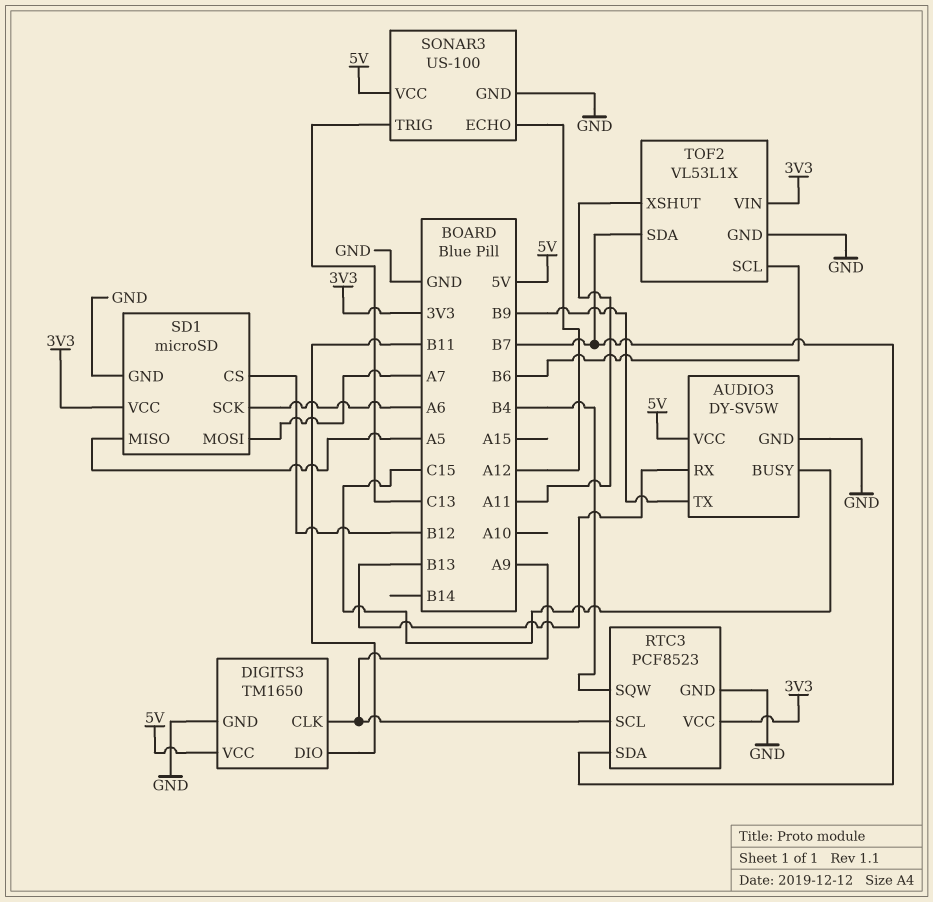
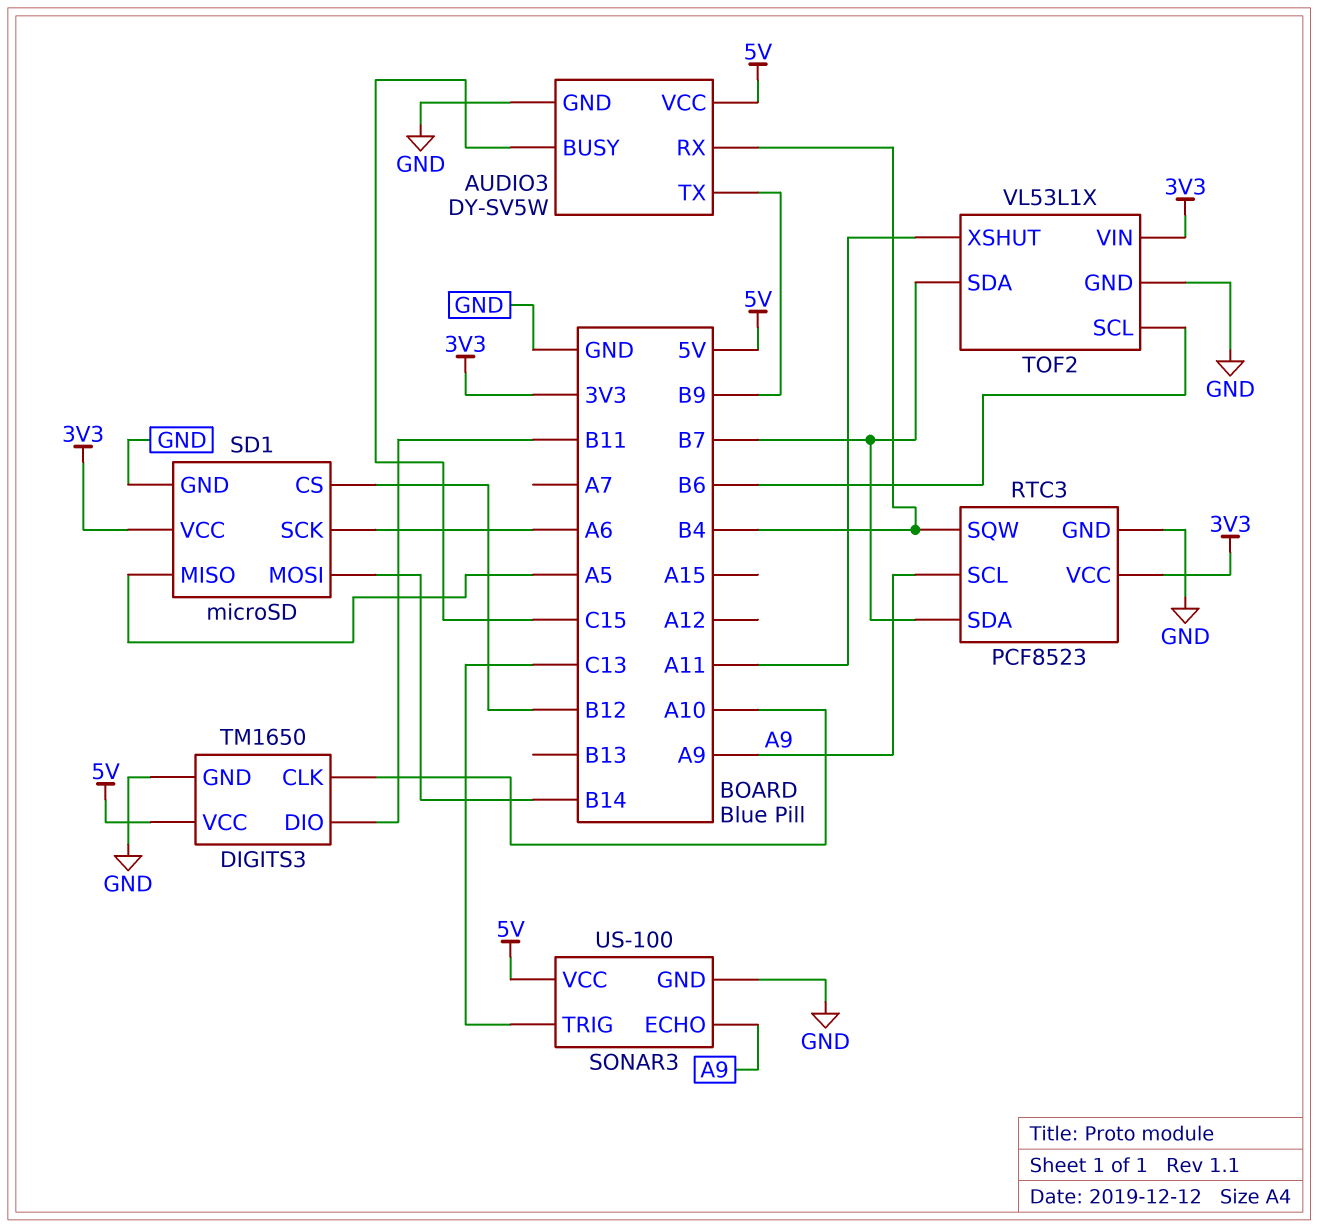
AUDIO3 pin RX: B13 -> B4
DIGITS3 pin CLK: A9 -> A10
SD1 pin MOSI: A7 -> B14
SONAR3 pin ECHO: A12 -> A9

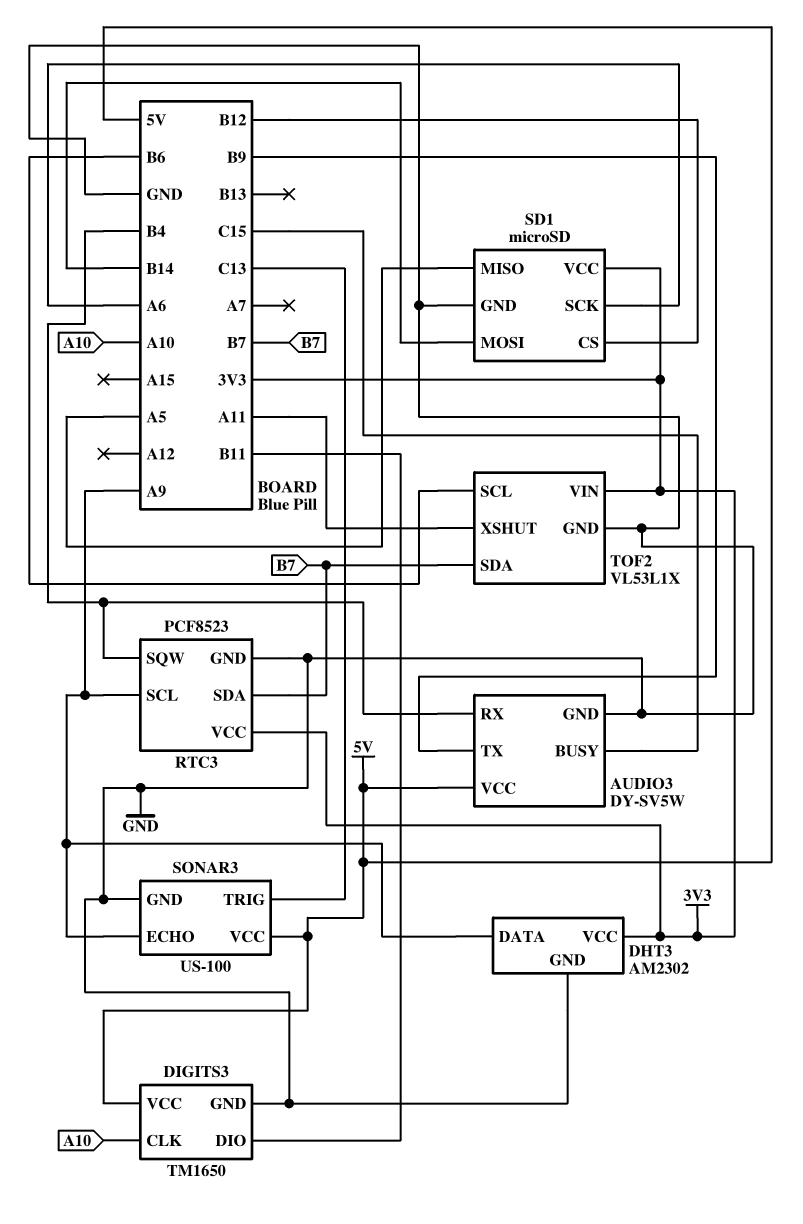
DHT3: none -> AM2302
DHT3 pin DATA: none -> A9
DHT3 pin GND: none -> GND
DHT3 pin VCC: none -> 3V3

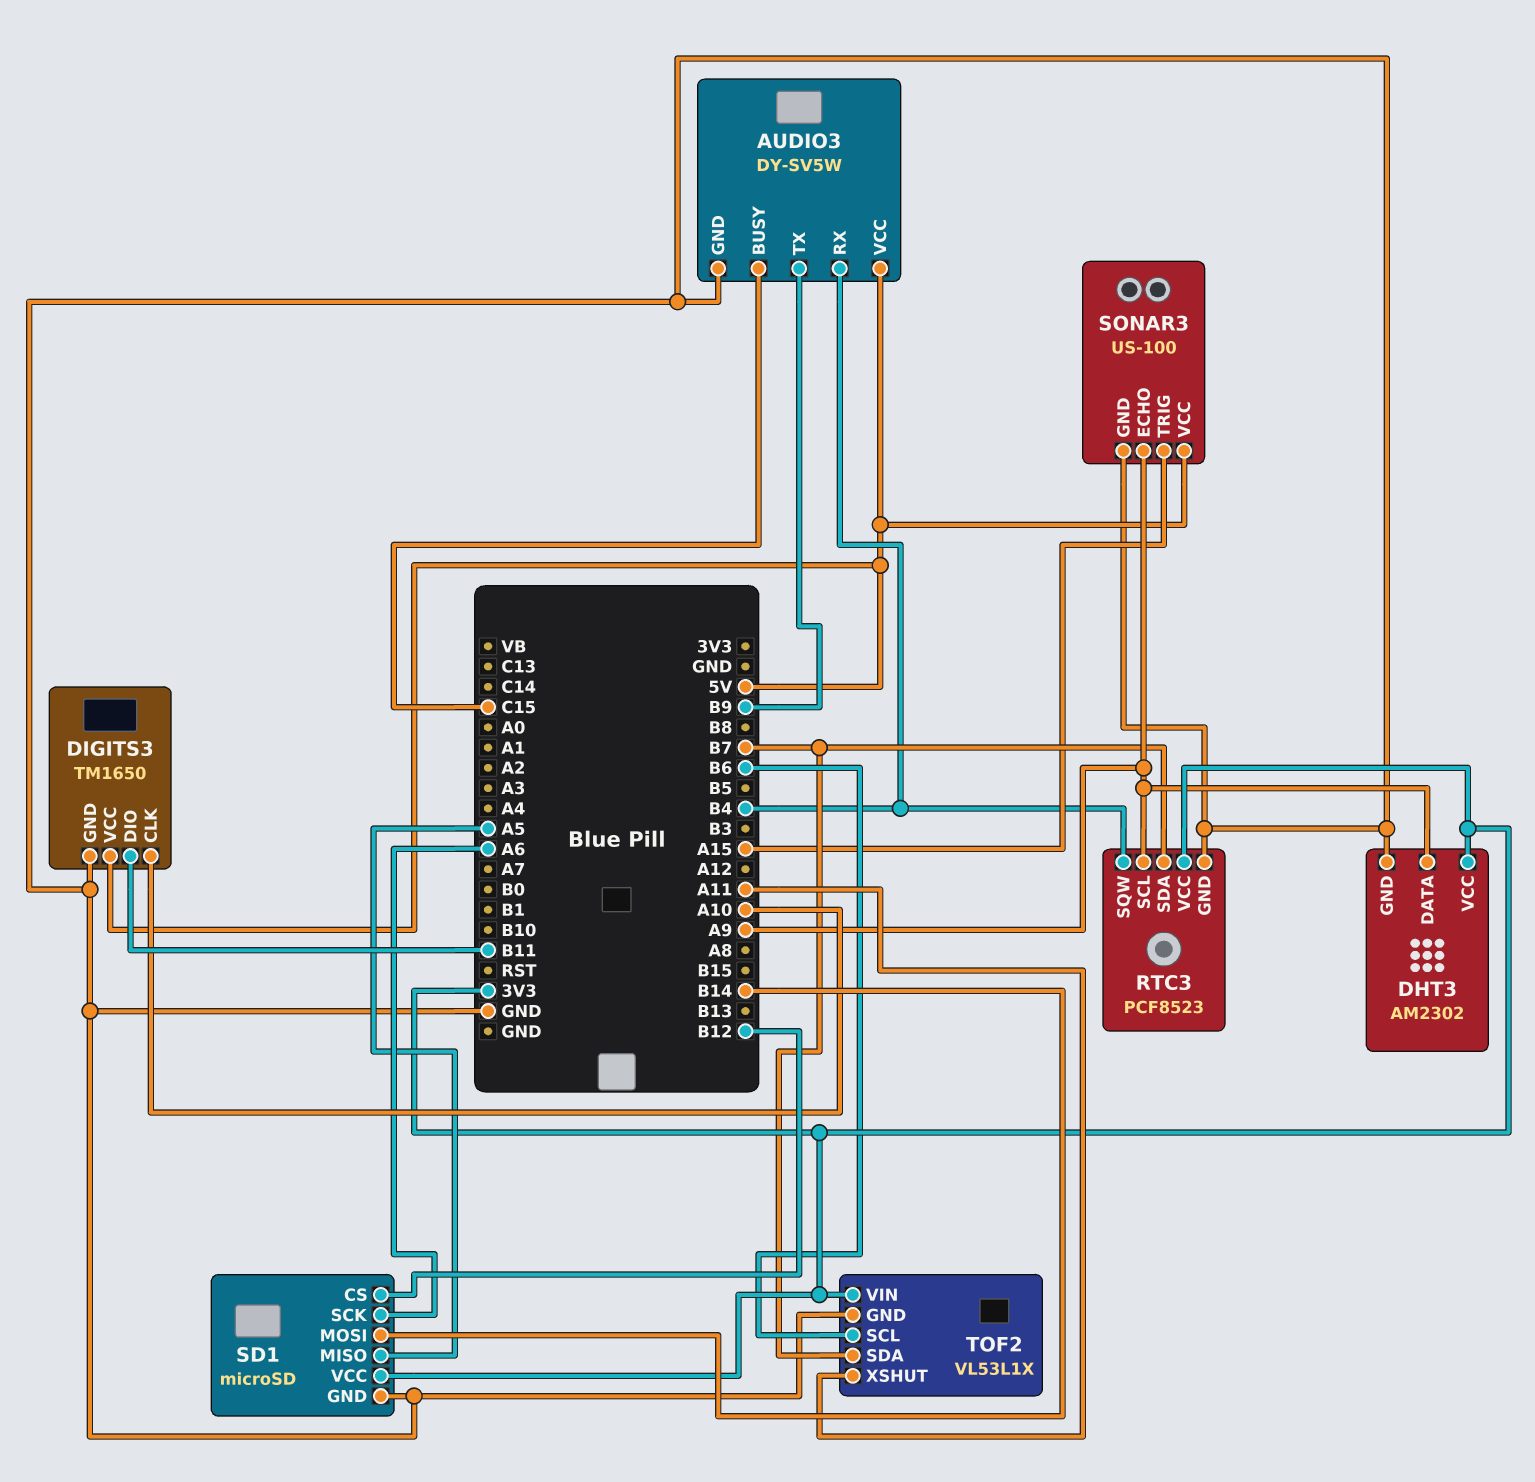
SONAR3 pin TRIG: C13 -> A15

